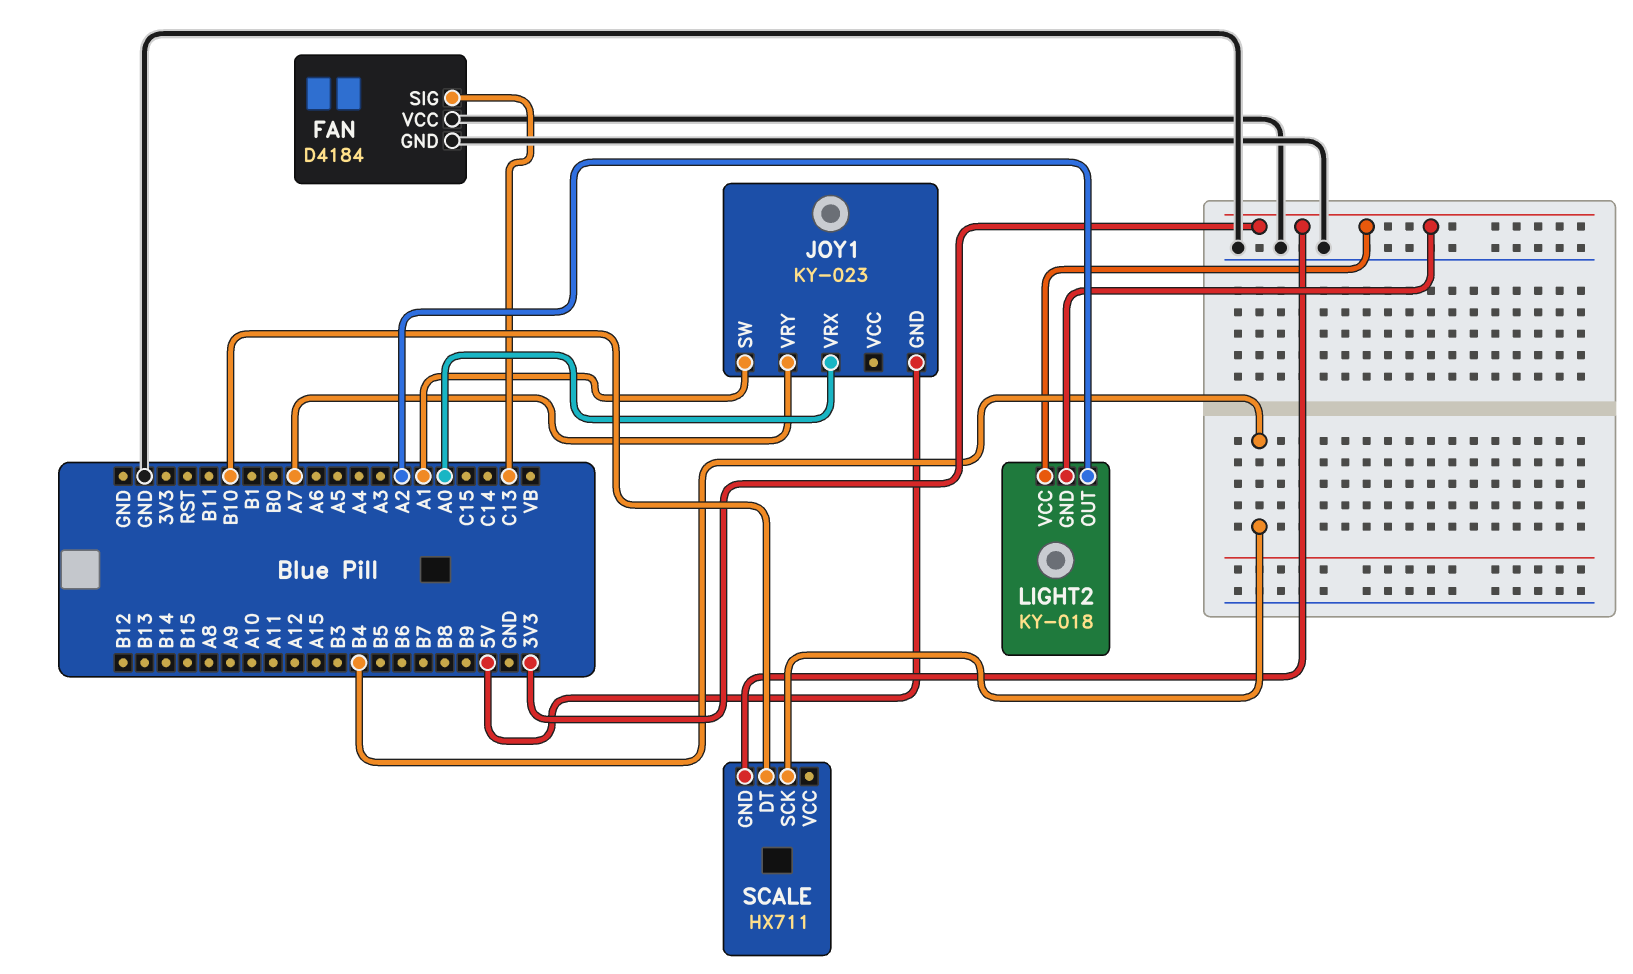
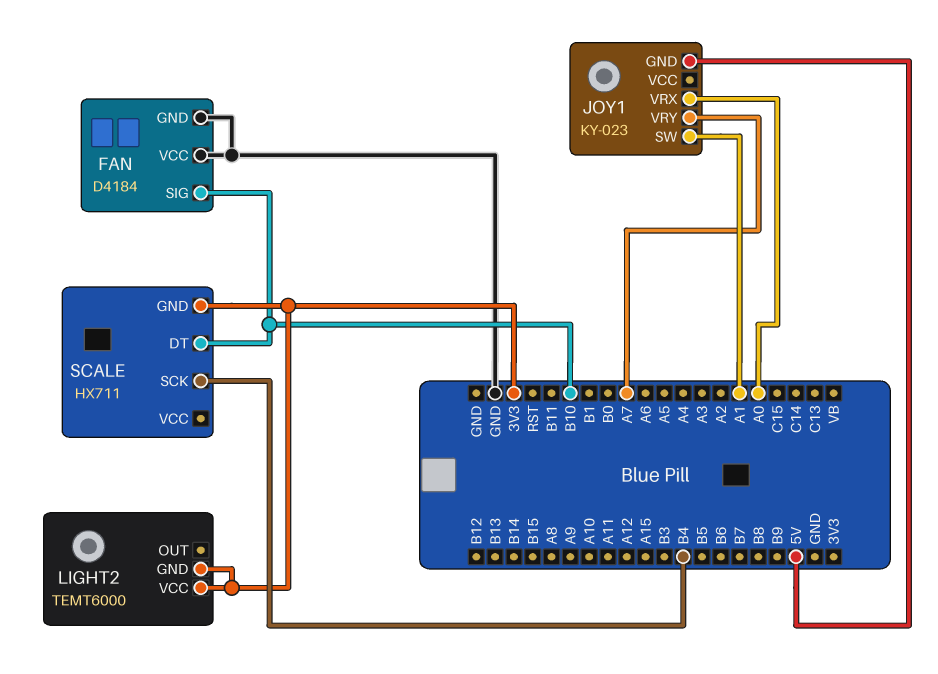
FAN pin SIG: C13 -> B10
LIGHT2: KY-018 -> TEMT6000
LIGHT2 pin OUT: A2 -> none

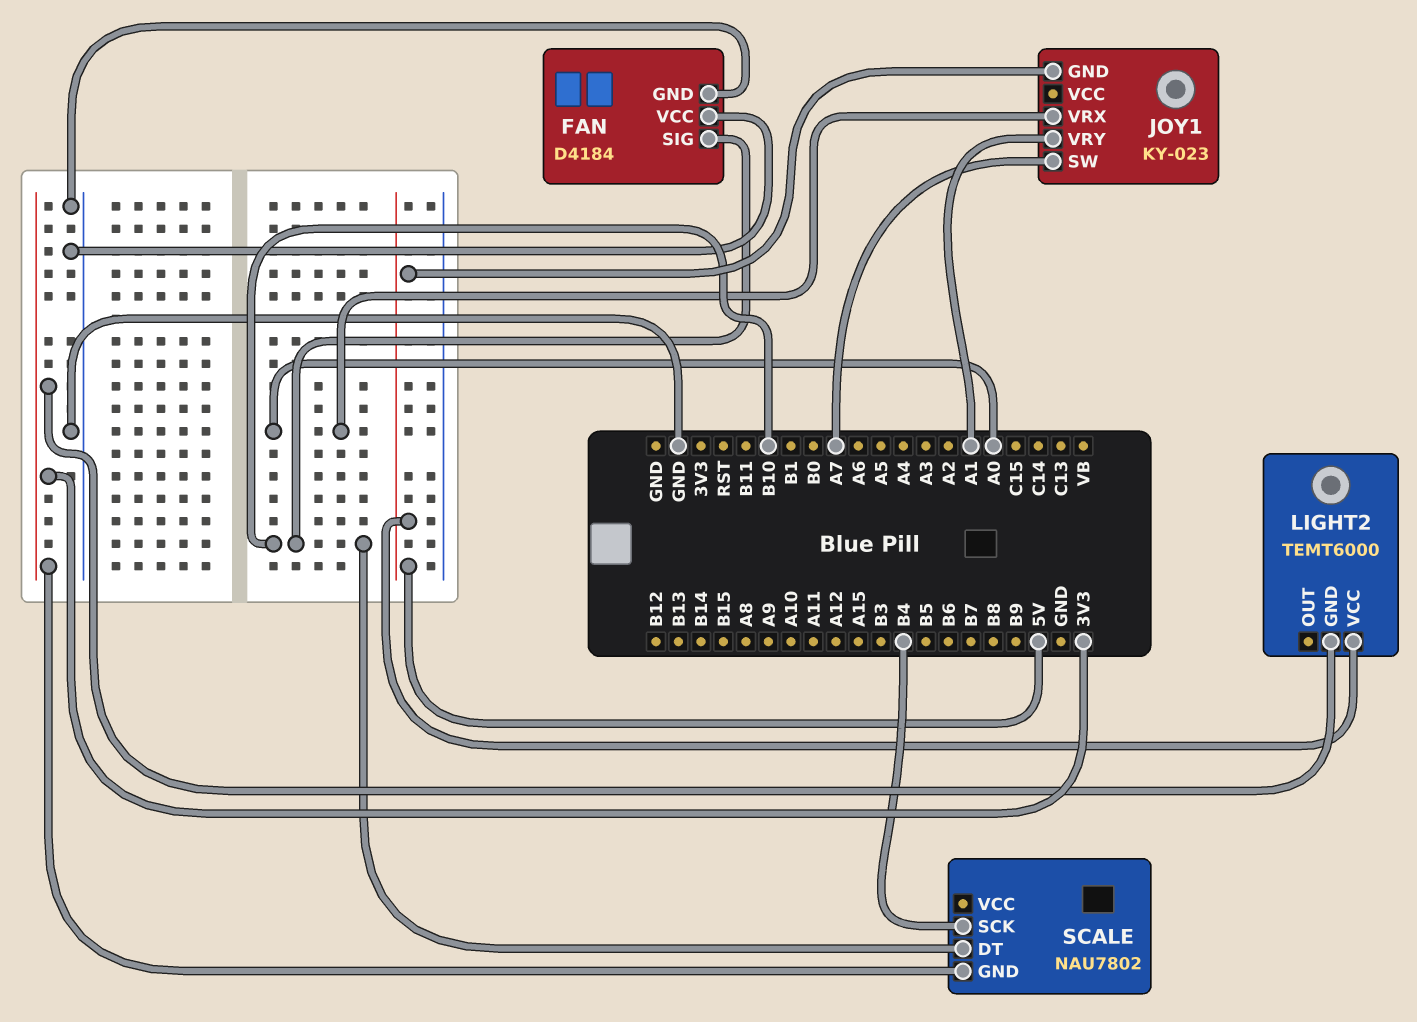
JOY1 pin SW: A1 -> A7
JOY1 pin VRY: A7 -> A1
LIGHT2 pin VCC: 3V3 -> 5V
SCALE: HX711 -> NAU7802

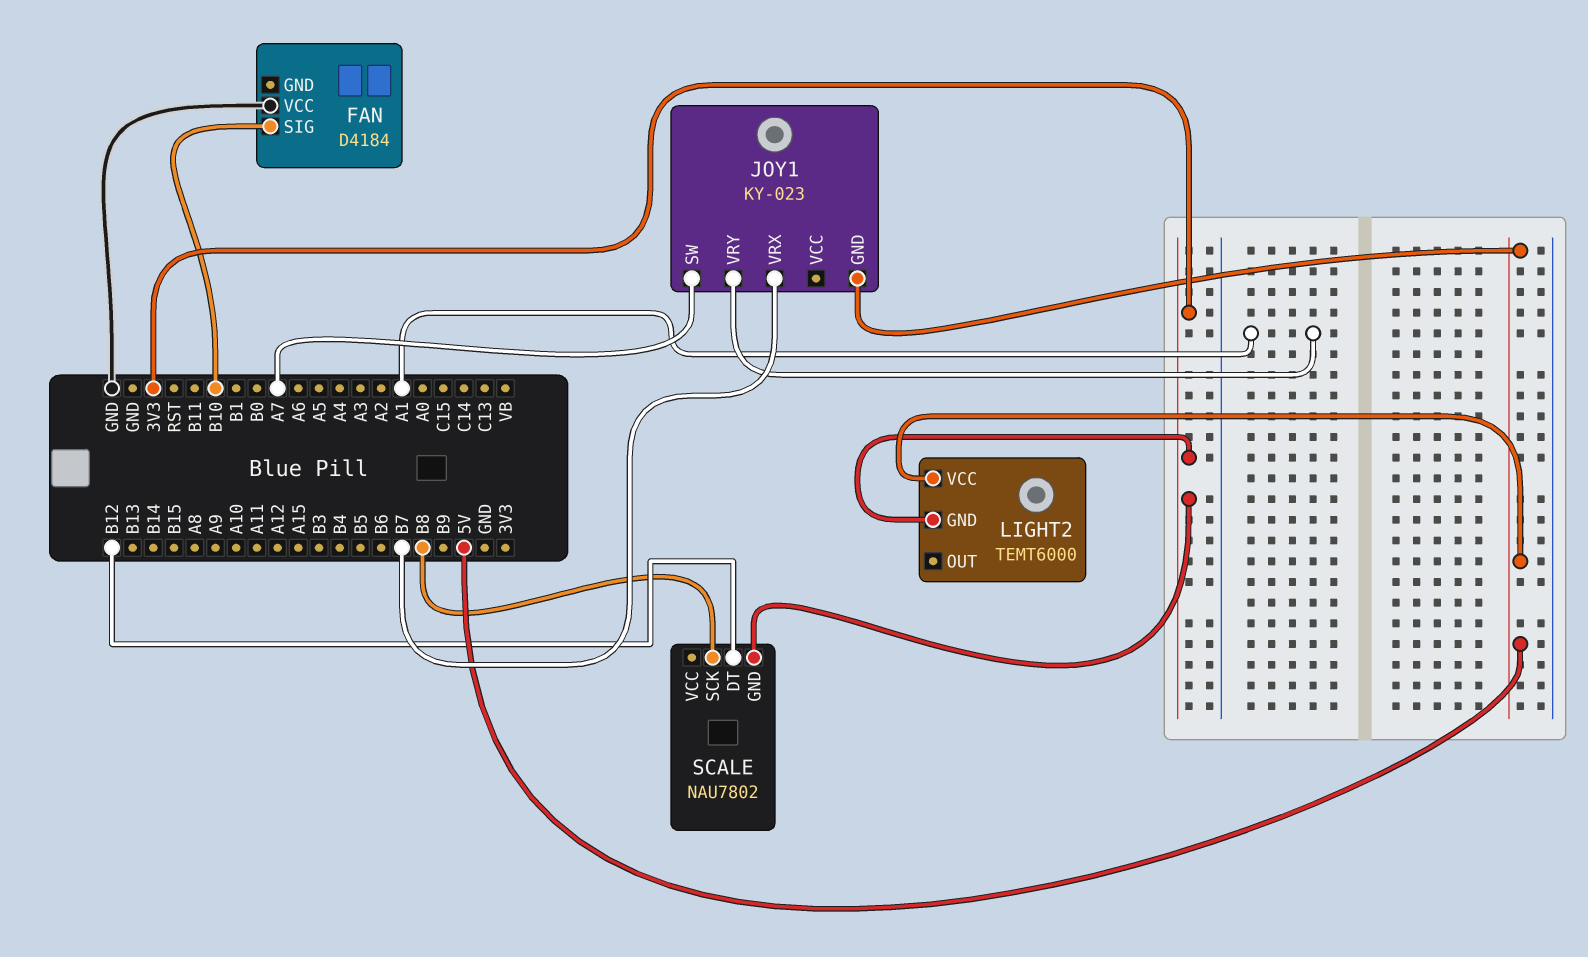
FAN pin GND: GND -> none
JOY1 pin VRX: A0 -> B7
SCALE pin DT: B10 -> B12
SCALE pin SCK: B4 -> B8

